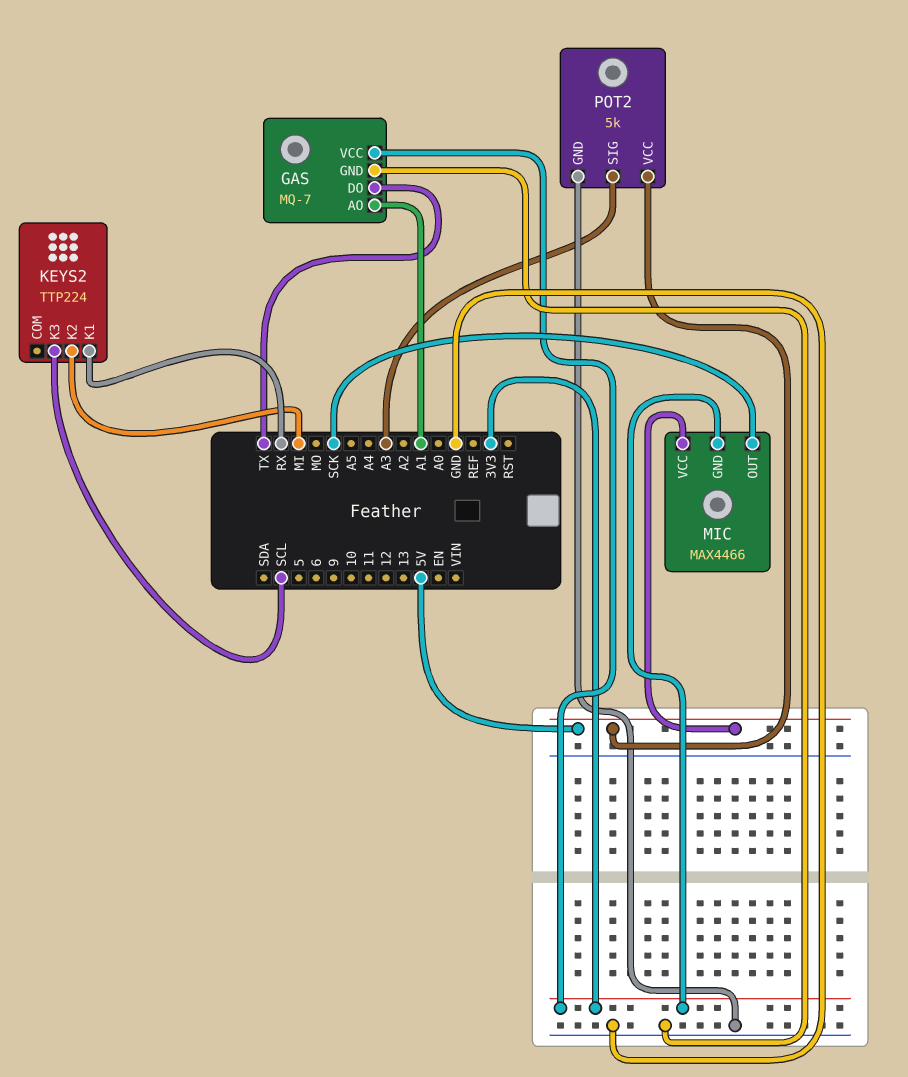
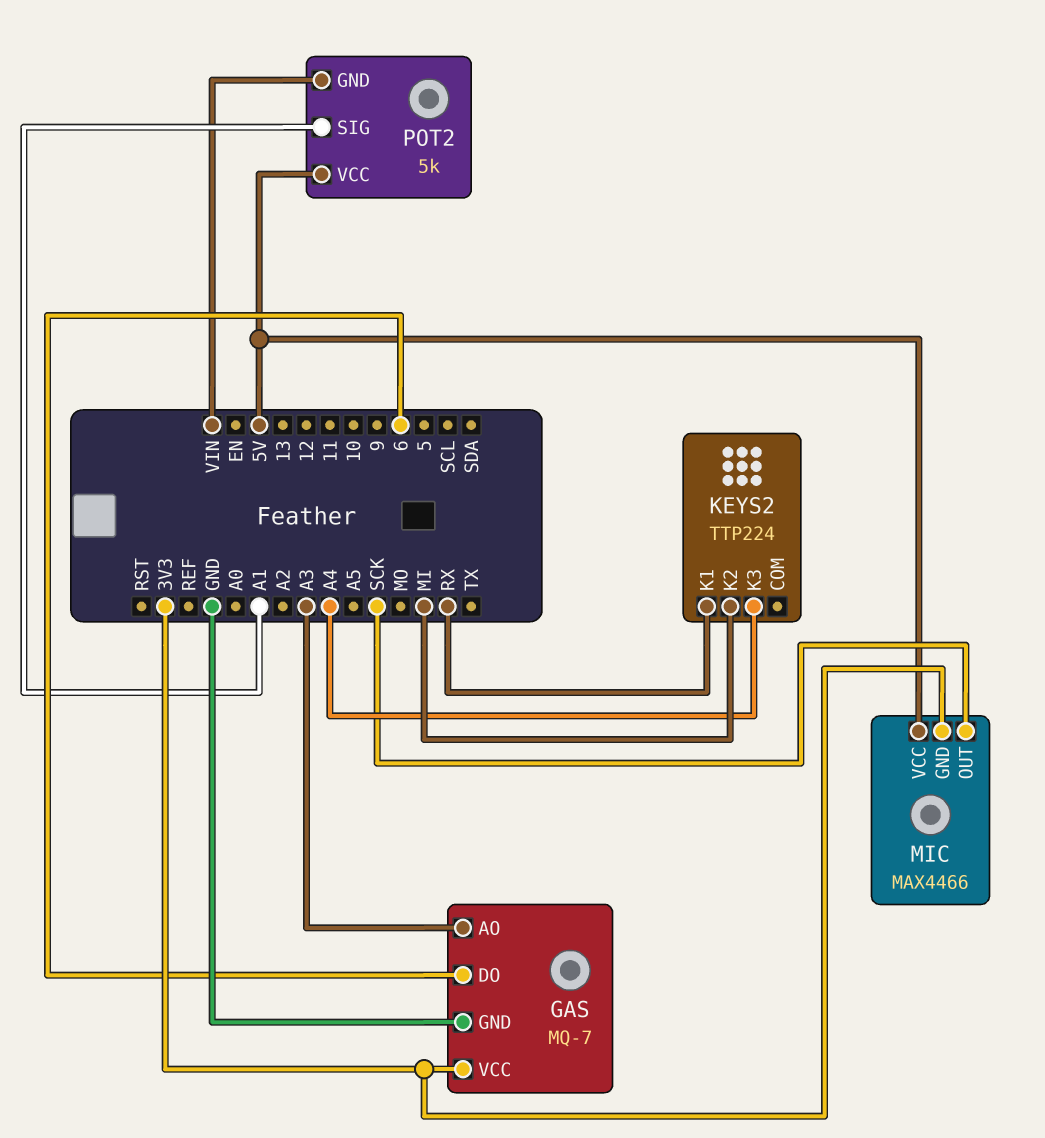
GAS pin AO: A1 -> A3
GAS pin DO: TX -> 6
KEYS2 pin K3: SCL -> A4
POT2 pin GND: GND -> VIN
POT2 pin SIG: A3 -> A1

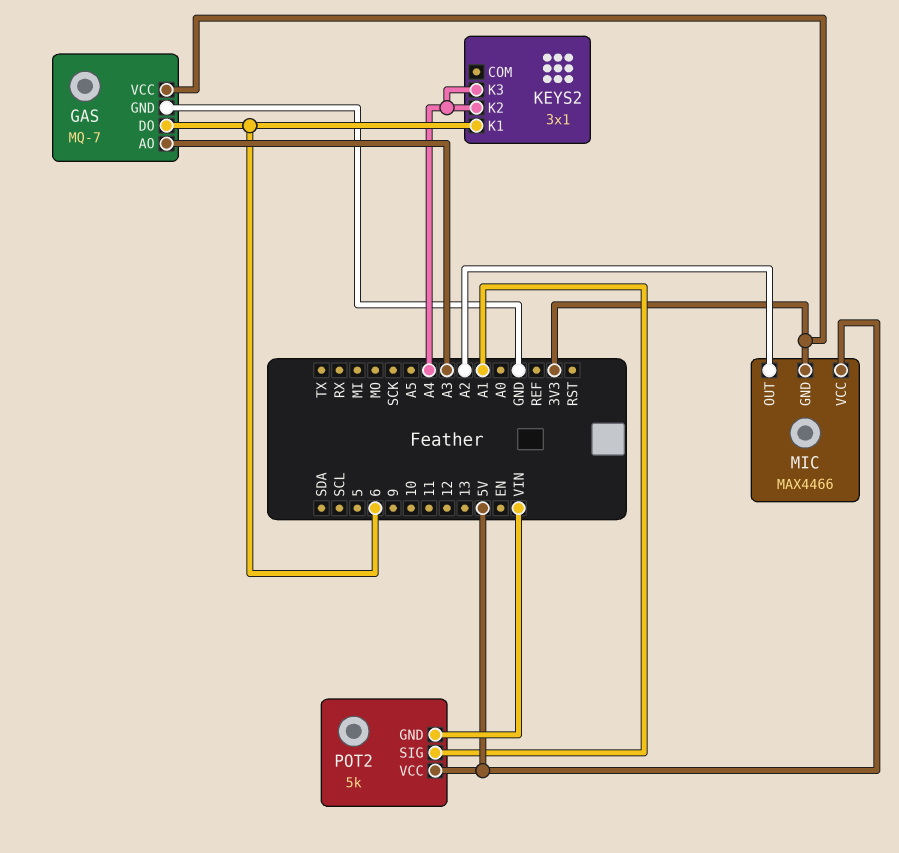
KEYS2: TTP224 -> 3x1
KEYS2 pin K1: RX -> 6
KEYS2 pin K2: MI -> A4
MIC pin OUT: SCK -> A2

